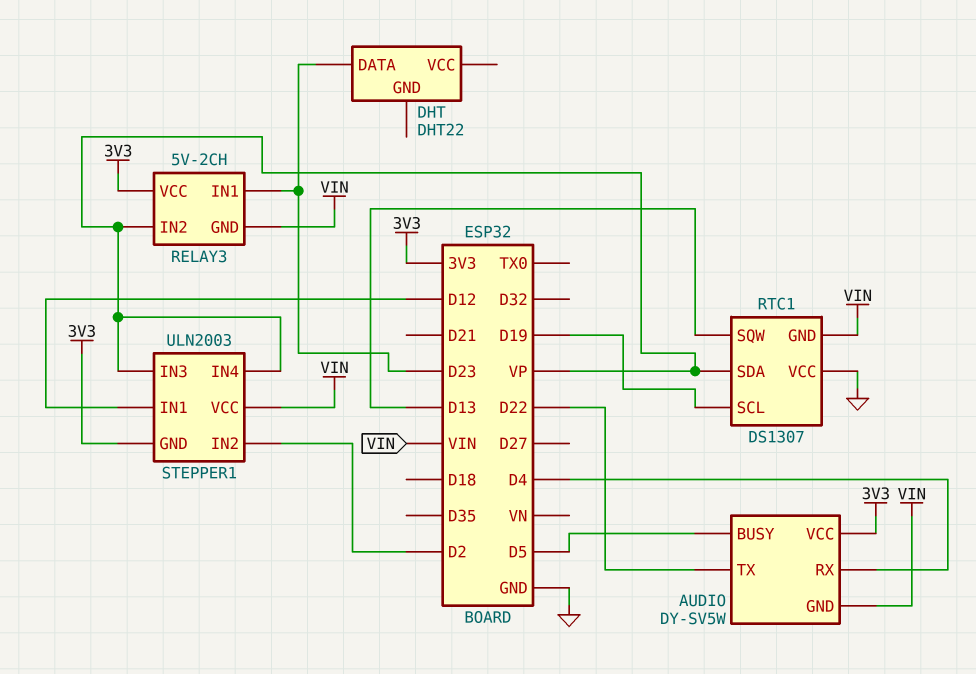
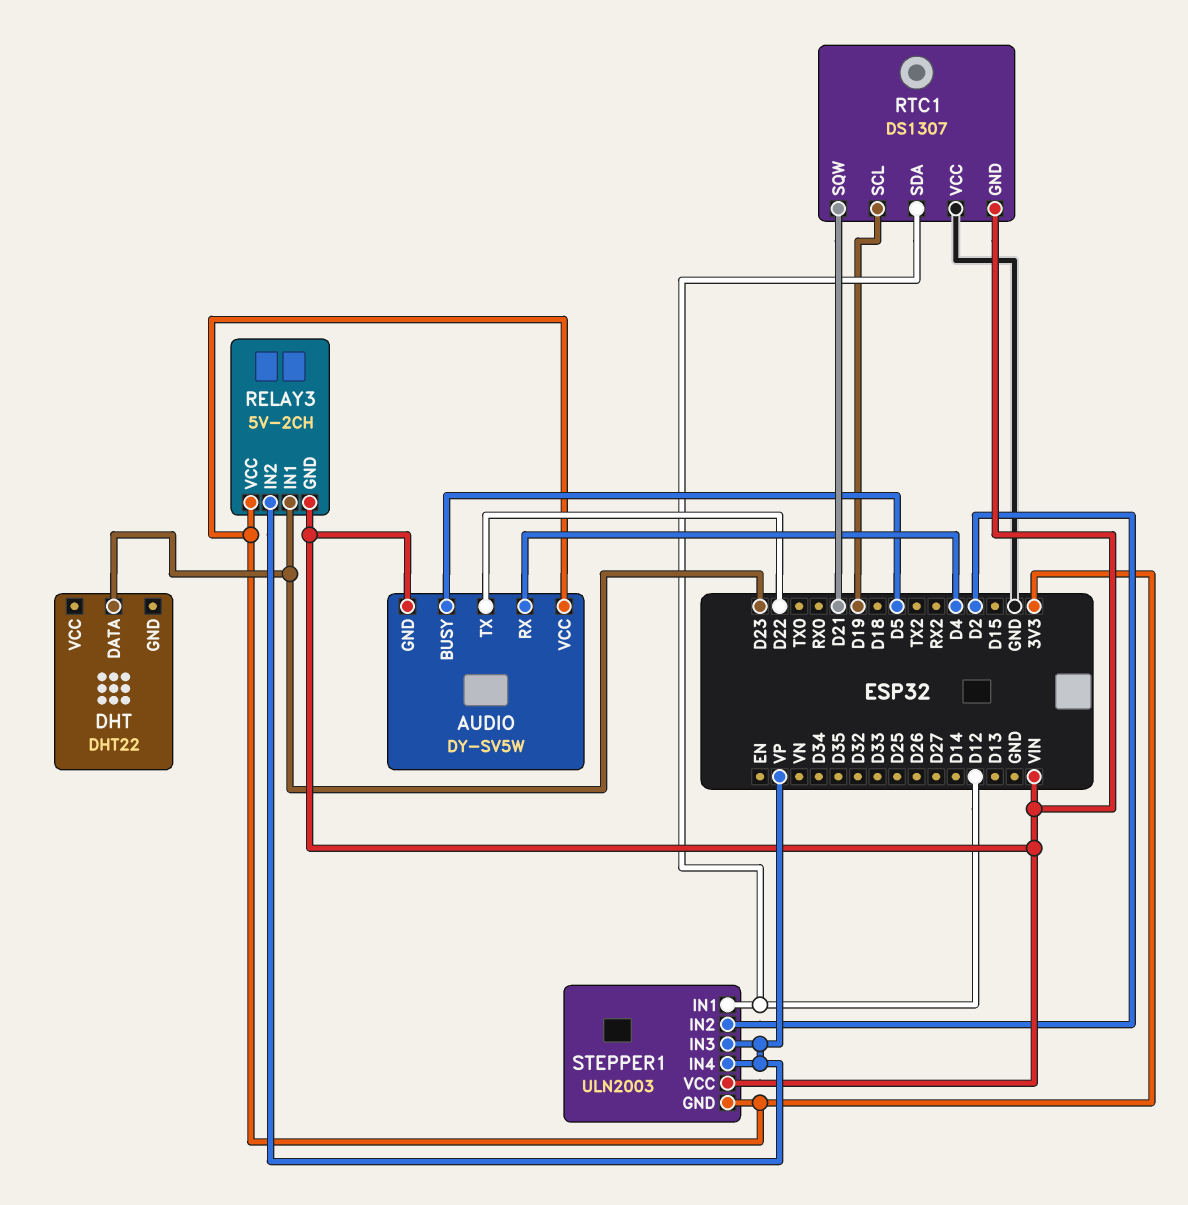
RTC1 pin SDA: VP -> D12
RTC1 pin SQW: D13 -> D21

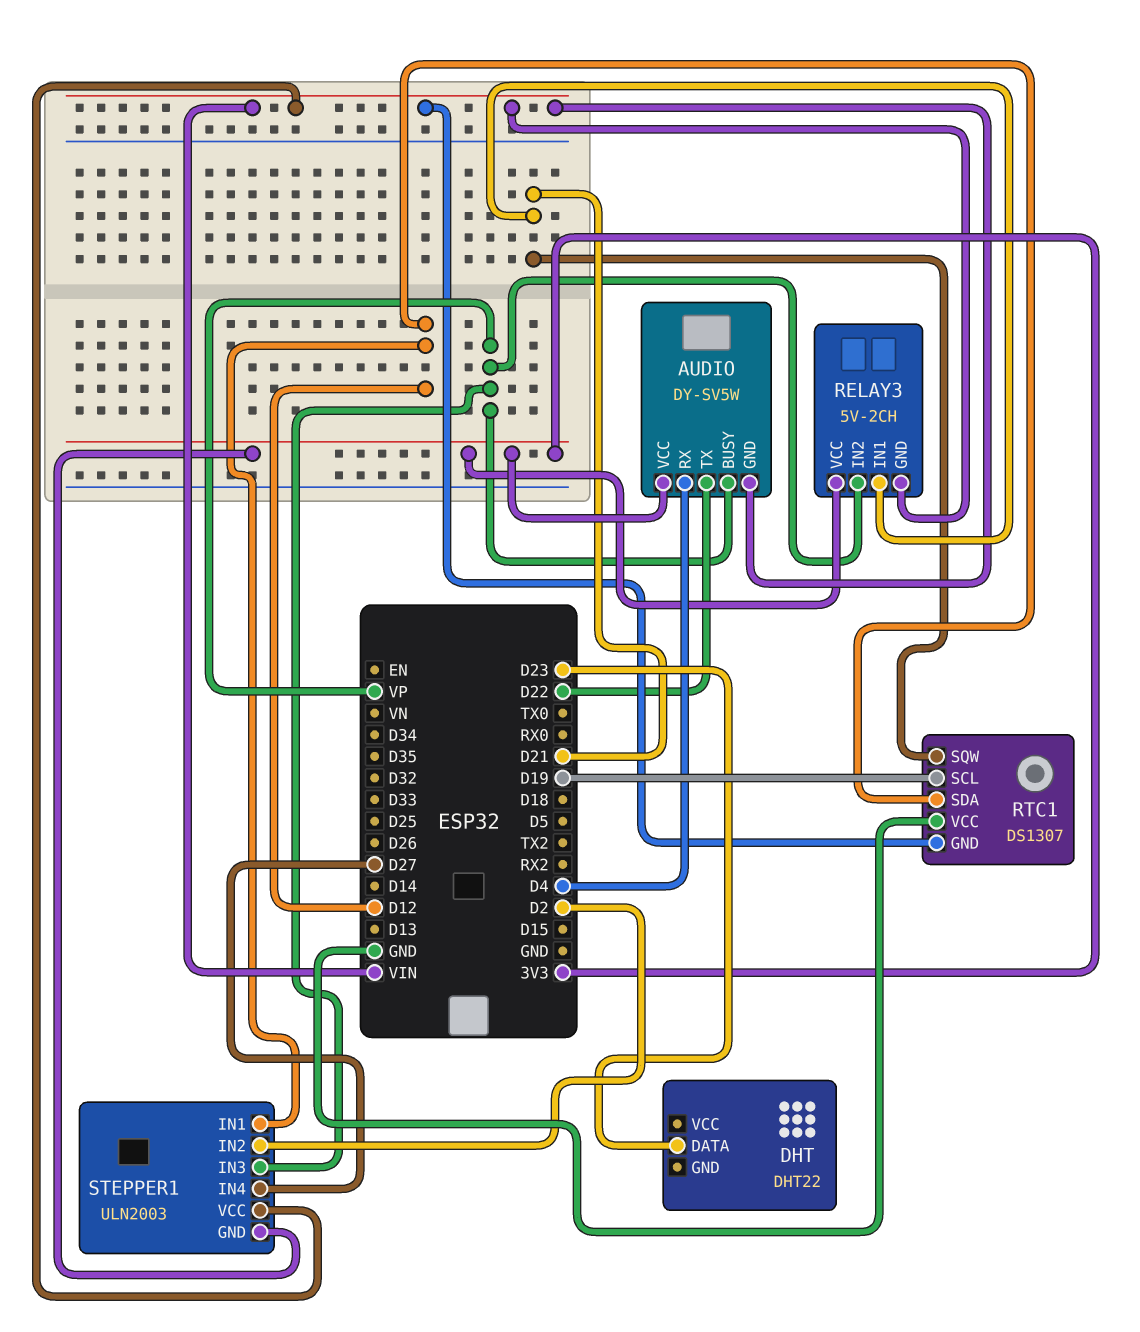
AUDIO pin BUSY: D5 -> VP
RELAY3 pin IN1: D23 -> D21
STEPPER1 pin IN4: VP -> D27

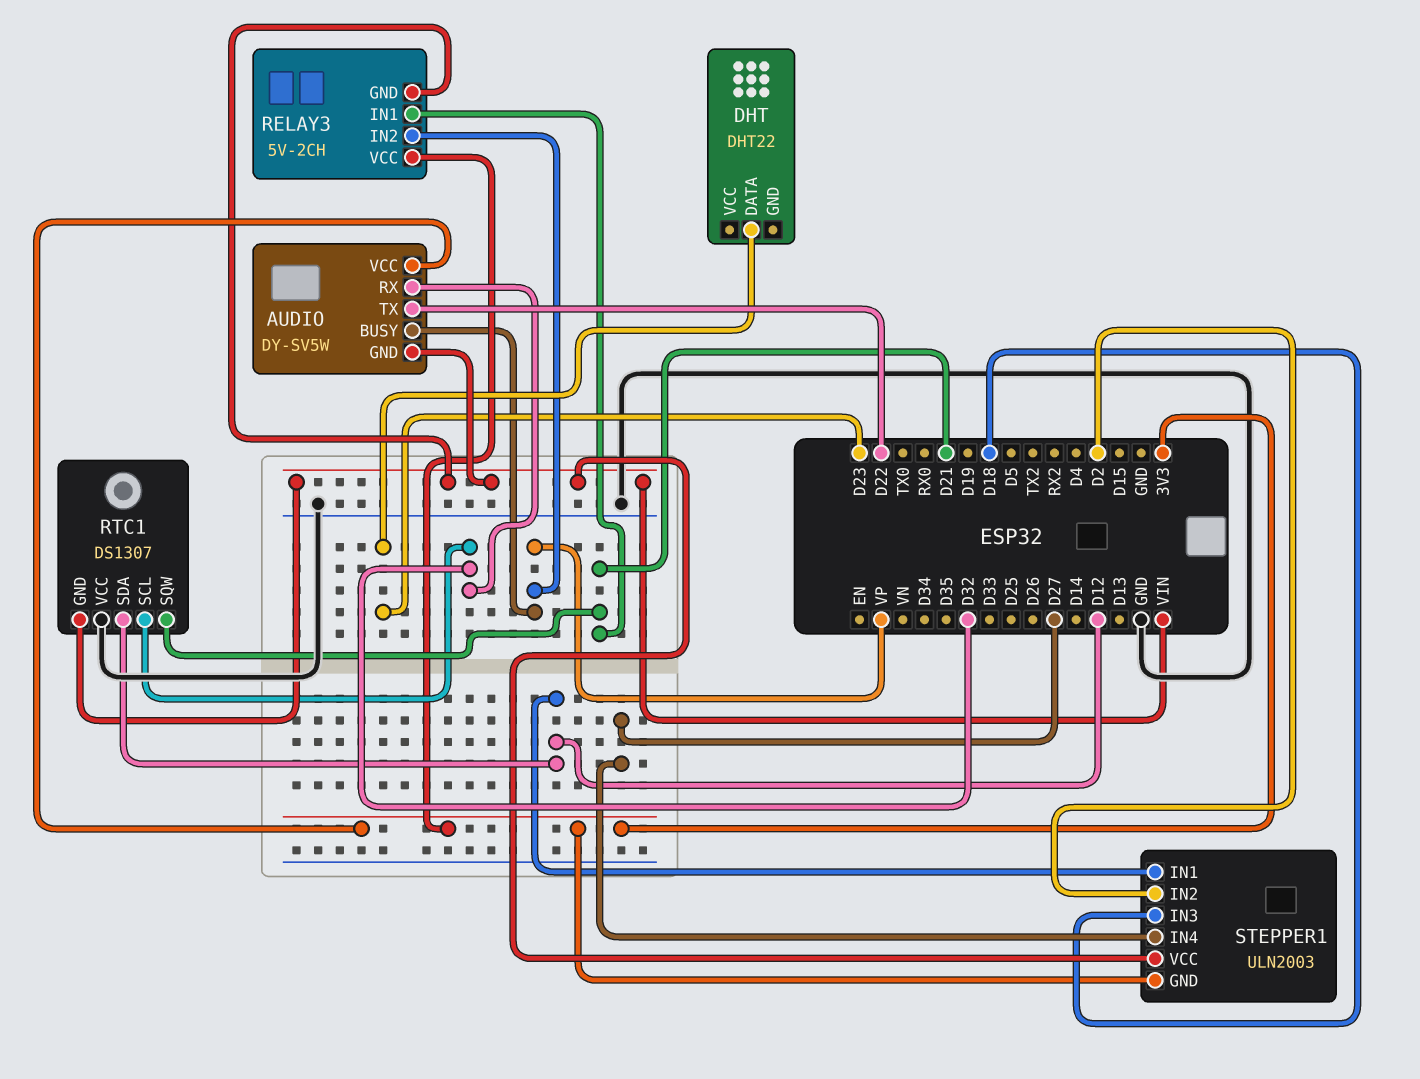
AUDIO pin RX: D4 -> D32
RTC1 pin SCL: D19 -> D32
STEPPER1 pin IN3: VP -> D18

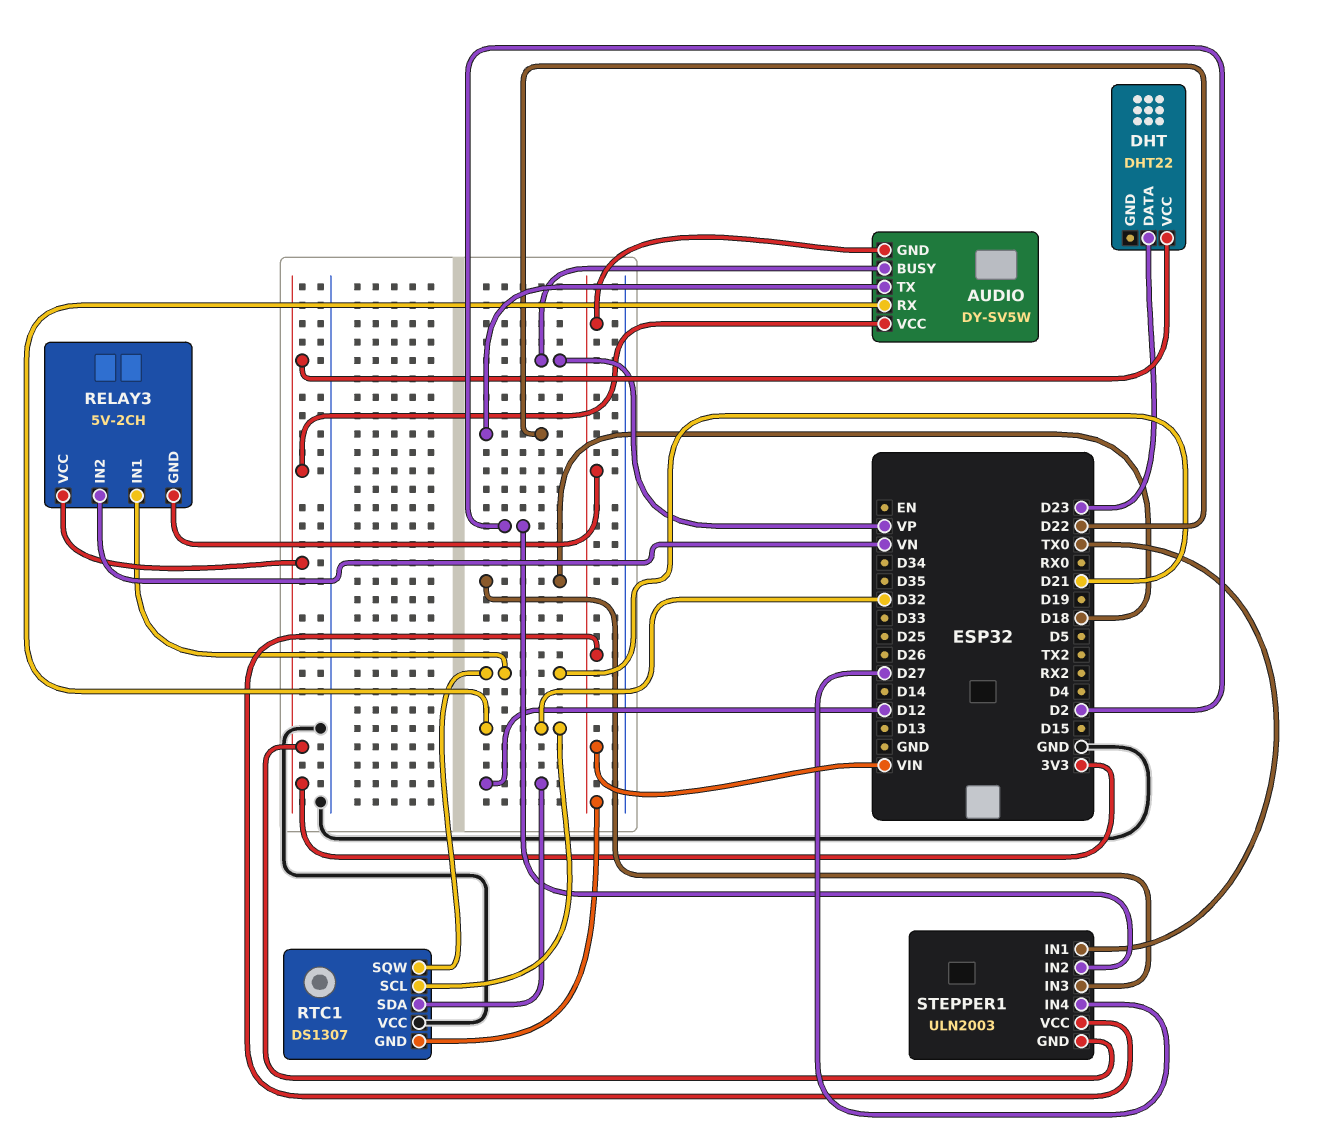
DHT pin VCC: none -> 3V3
RELAY3 pin IN2: VP -> VN
STEPPER1 pin IN1: D12 -> TX0

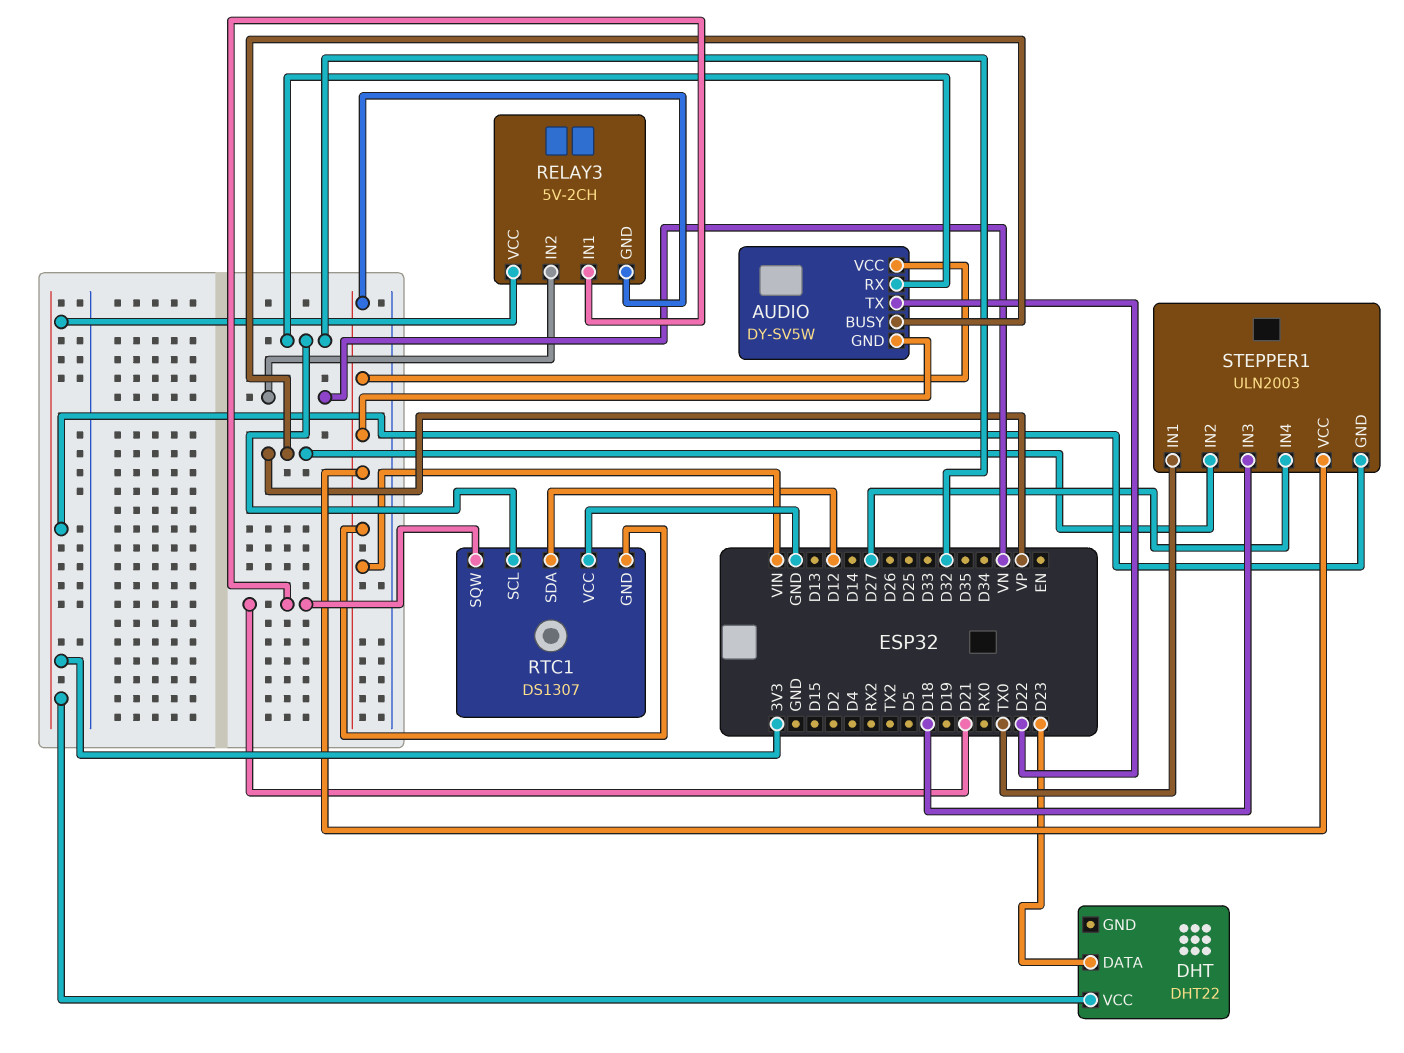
AUDIO pin VCC: 3V3 -> VIN
STEPPER1 pin IN2: D2 -> VP

